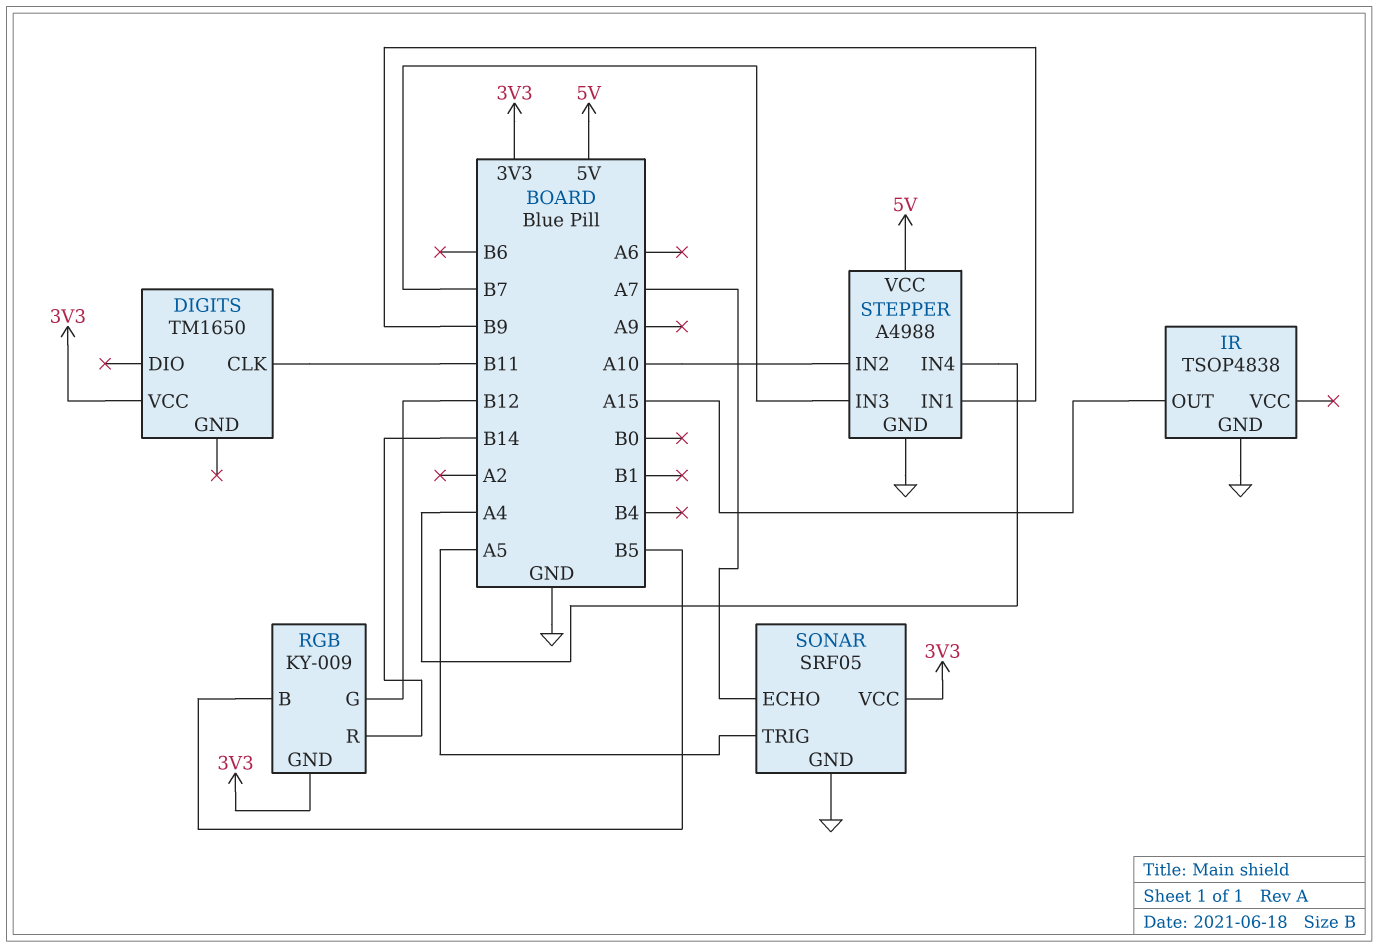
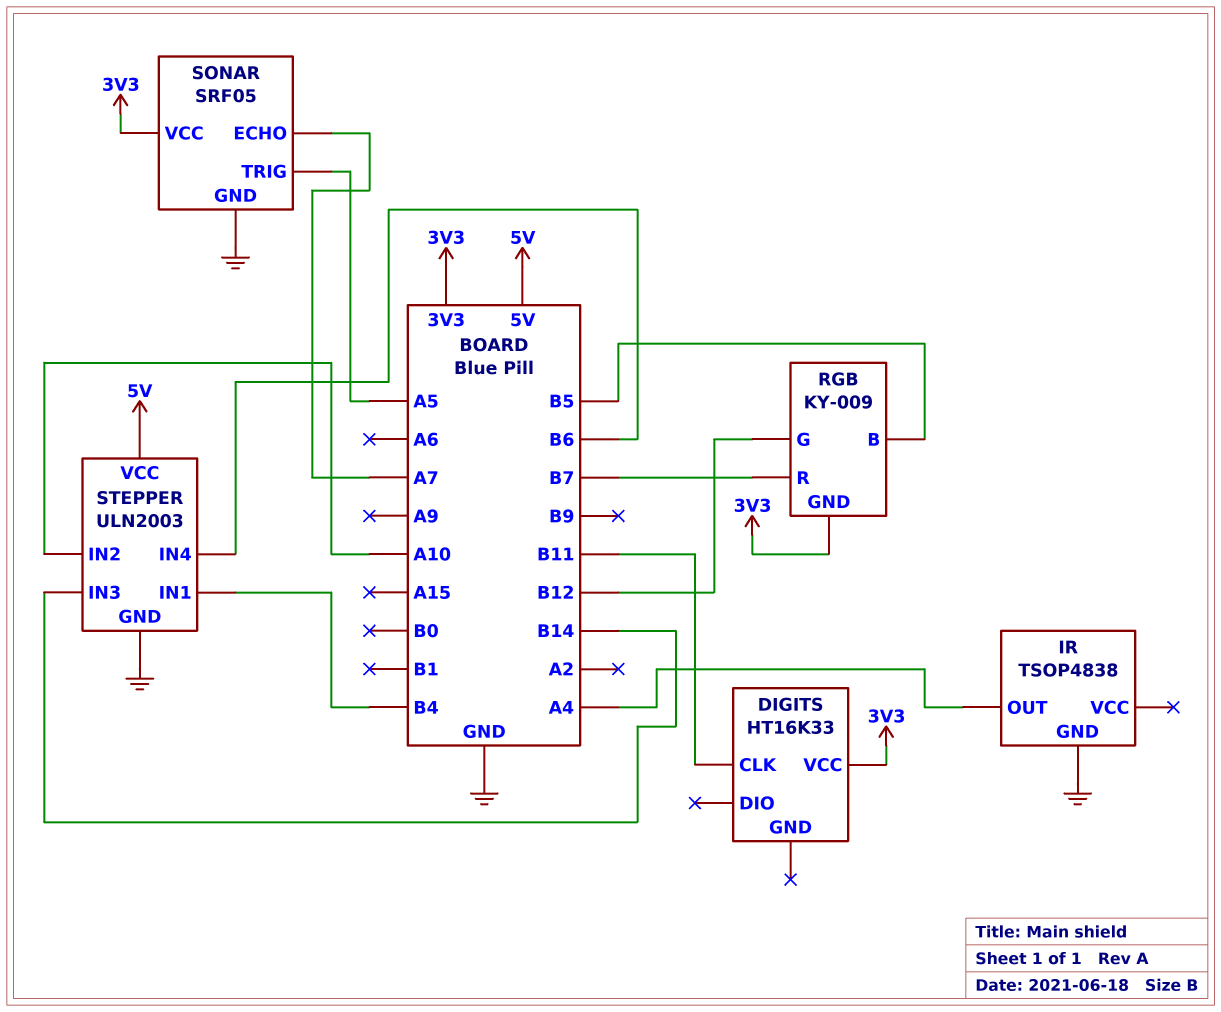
DIGITS: TM1650 -> HT16K33
IR pin OUT: A15 -> A4
RGB pin R: B14 -> B7
STEPPER: A4988 -> ULN2003
STEPPER pin IN1: B9 -> B4
STEPPER pin IN3: B7 -> B14
STEPPER pin IN4: A4 -> B6

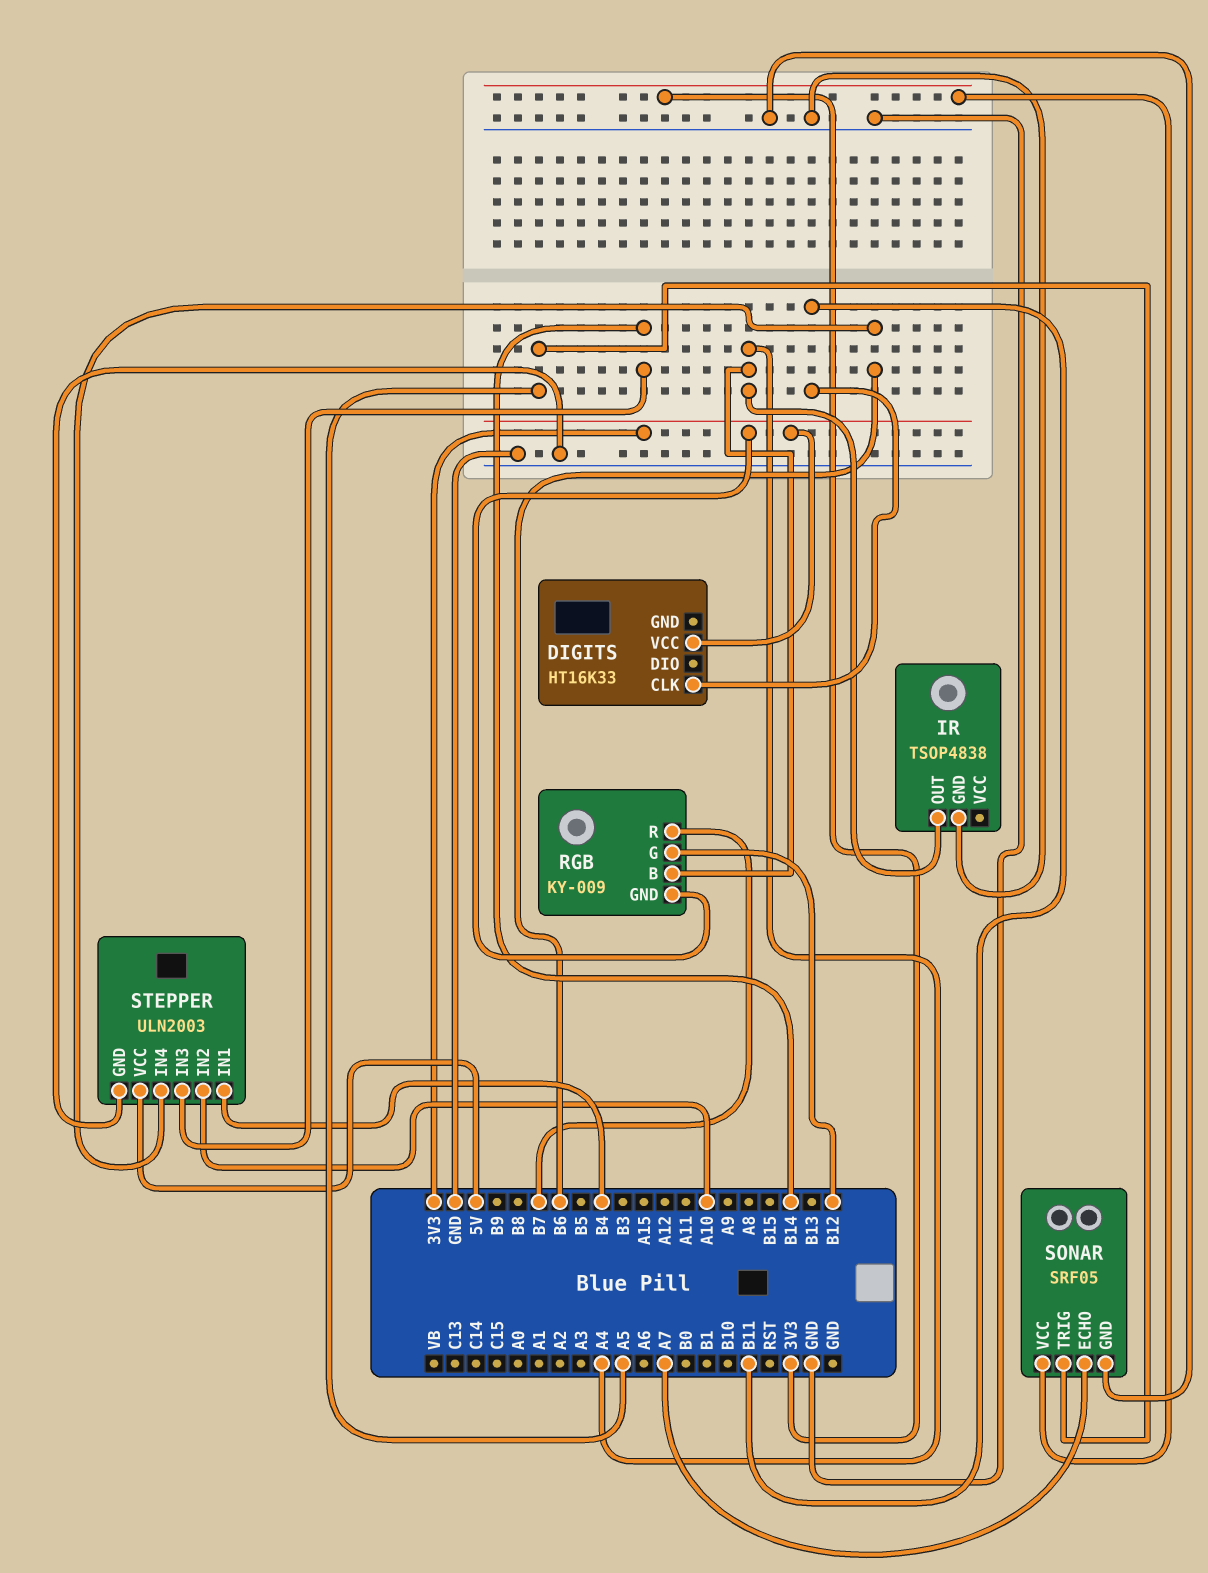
RGB pin B: B5 -> A4

